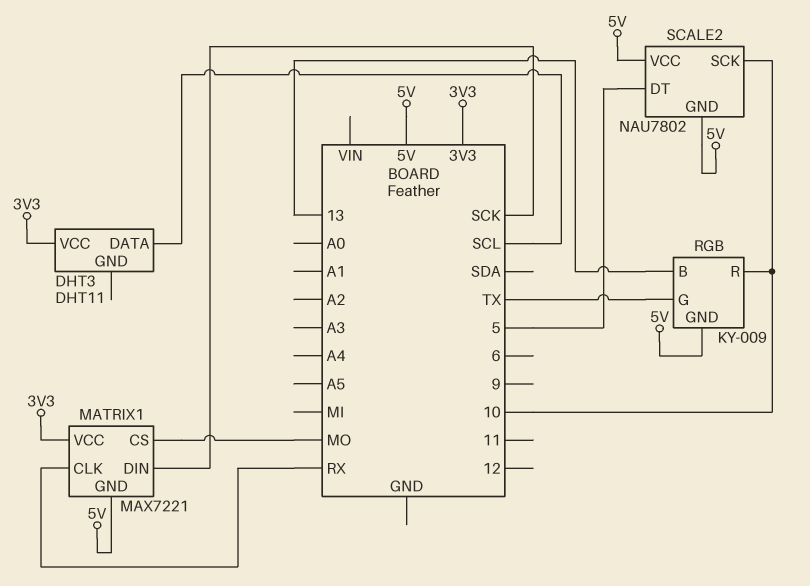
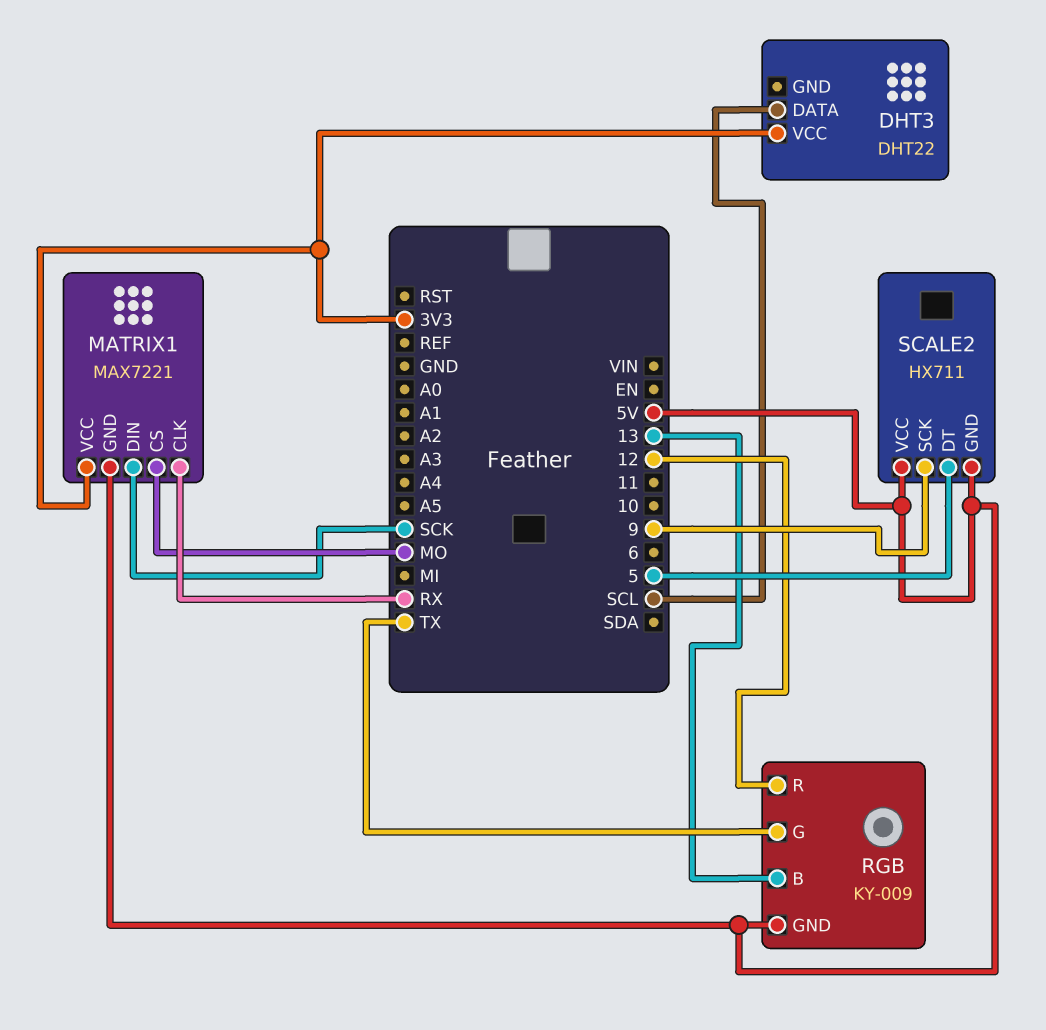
DHT3: DHT11 -> DHT22
RGB pin R: 10 -> 12
SCALE2: NAU7802 -> HX711
SCALE2 pin SCK: 10 -> 9

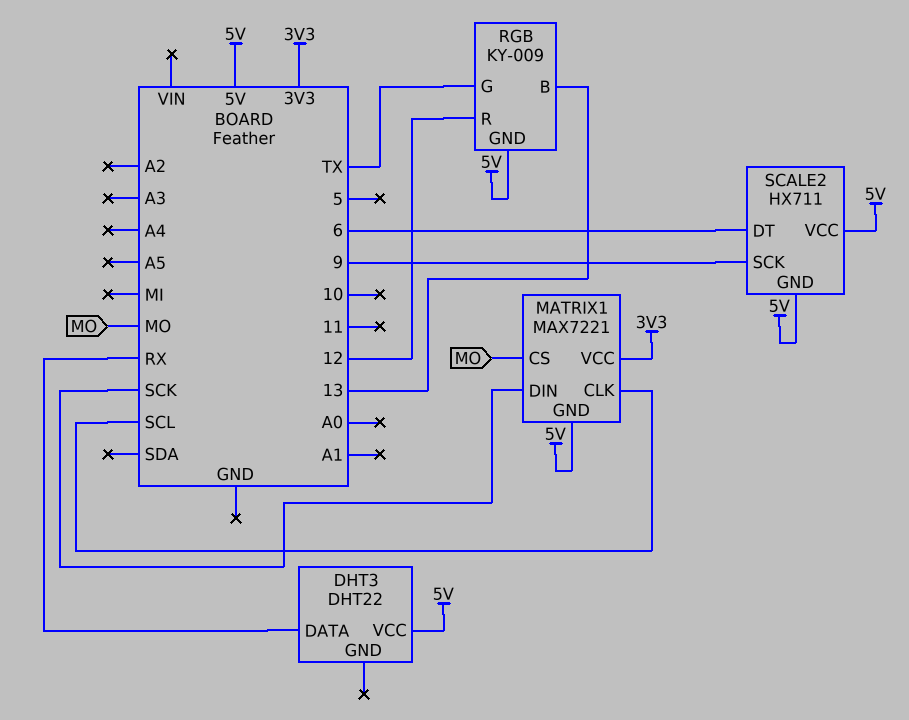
DHT3 pin DATA: SCL -> RX
DHT3 pin VCC: 3V3 -> 5V
MATRIX1 pin CLK: RX -> SCL
SCALE2 pin DT: 5 -> 6

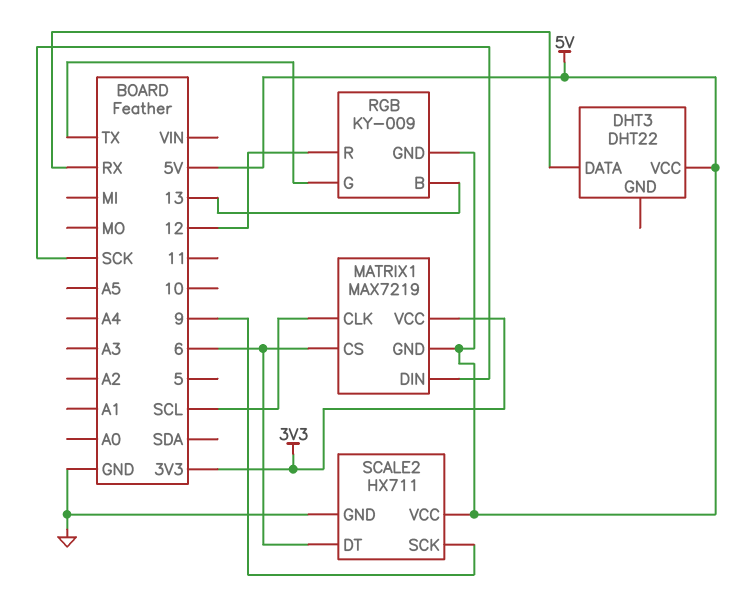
MATRIX1: MAX7221 -> MAX7219
MATRIX1 pin CS: MO -> 6
SCALE2 pin GND: 5V -> GND

